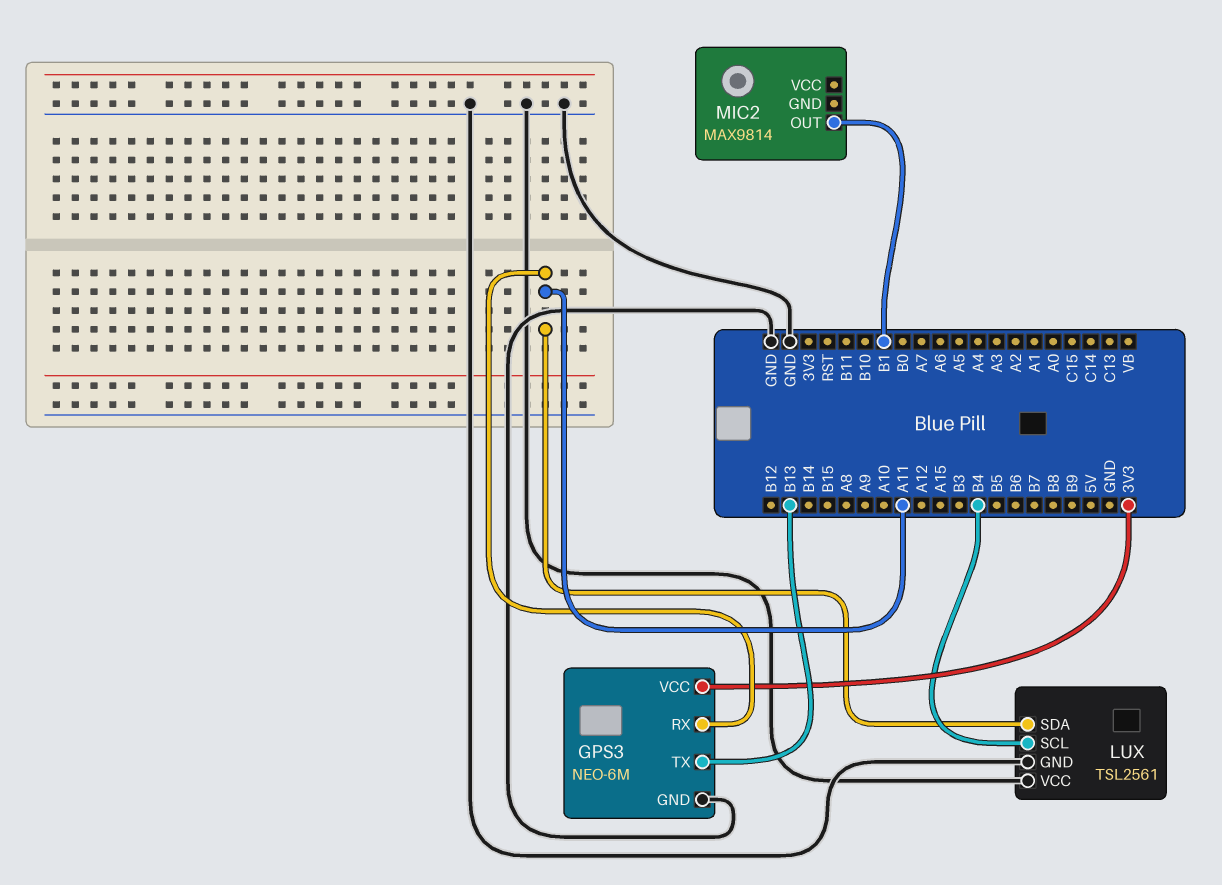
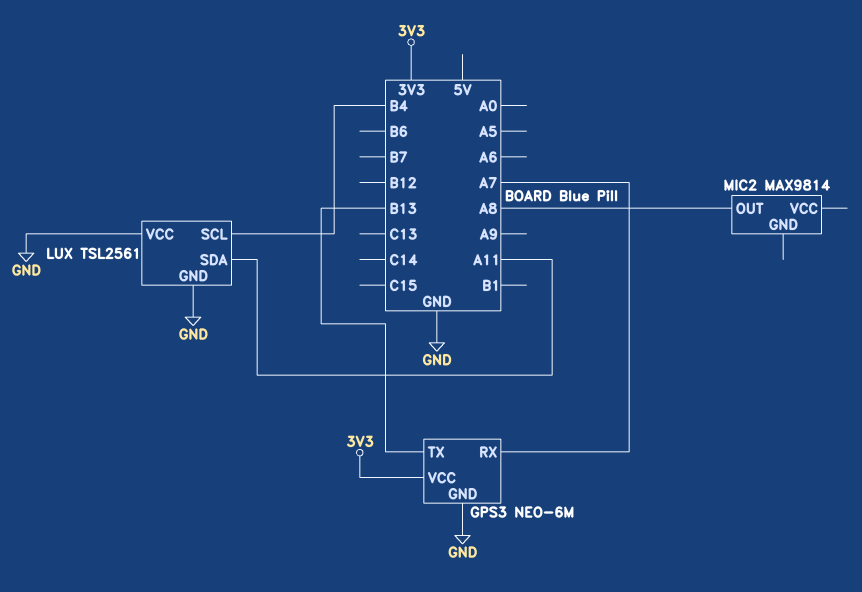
GPS3 pin RX: A11 -> A7
MIC2 pin OUT: B1 -> A8

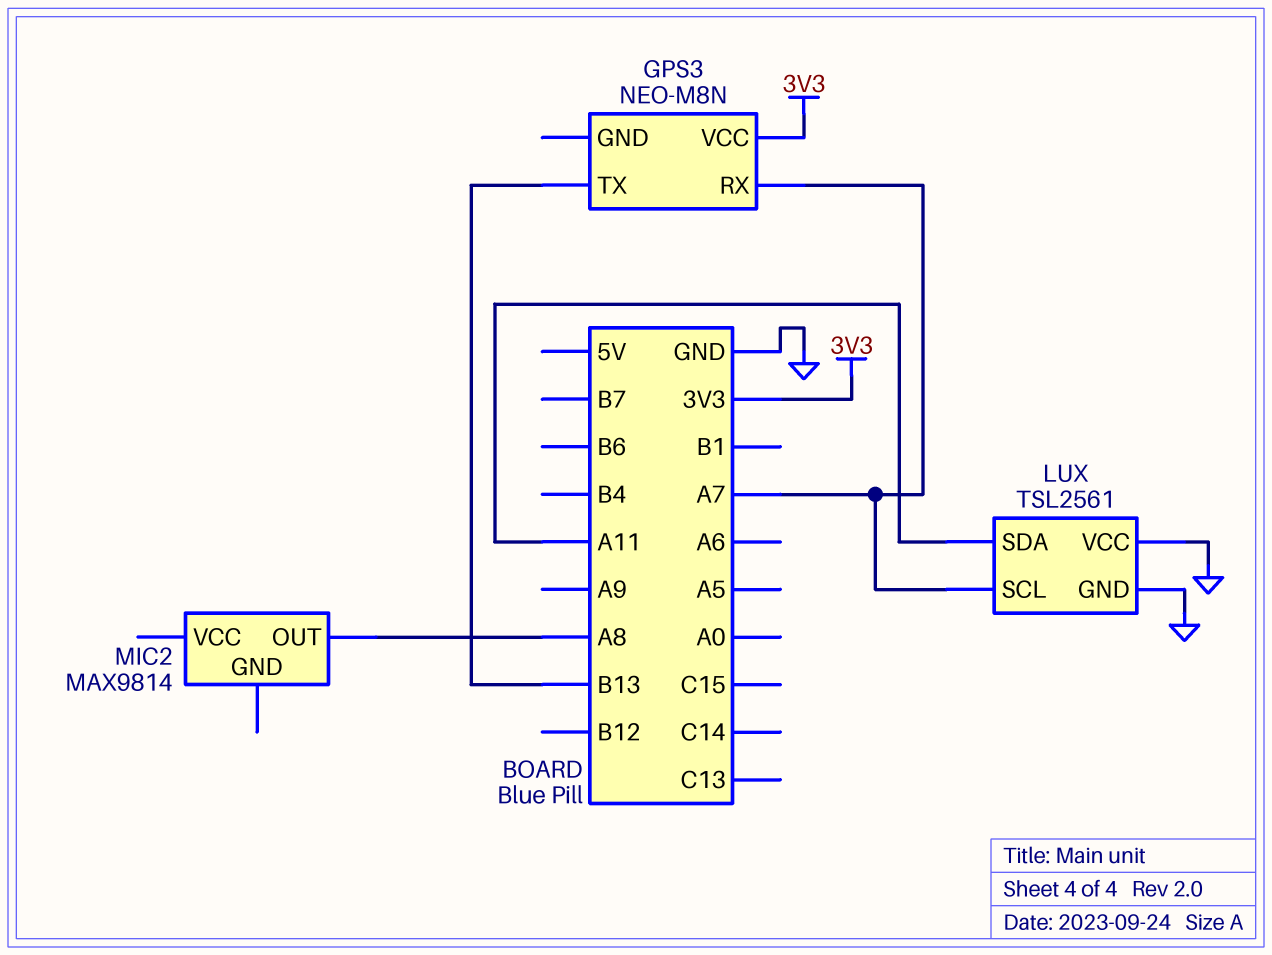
GPS3: NEO-6M -> NEO-M8N
GPS3 pin GND: GND -> none
LUX pin SCL: B4 -> A7

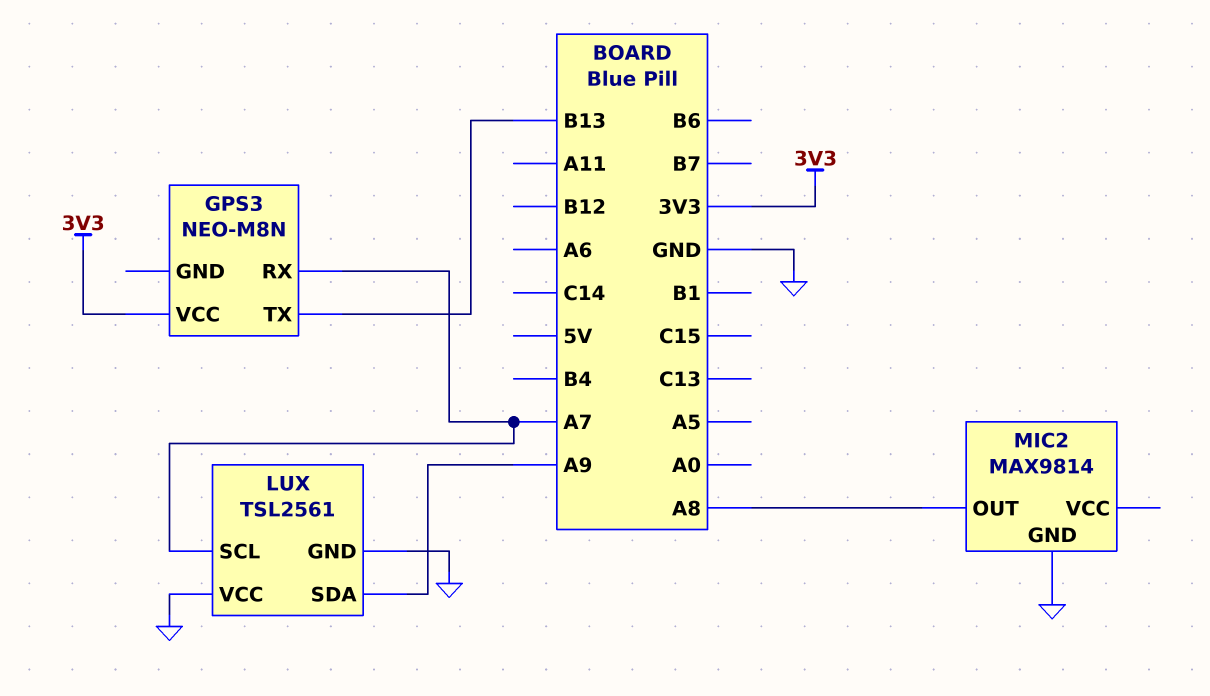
LUX pin SDA: A11 -> A9
MIC2 pin GND: none -> GND

